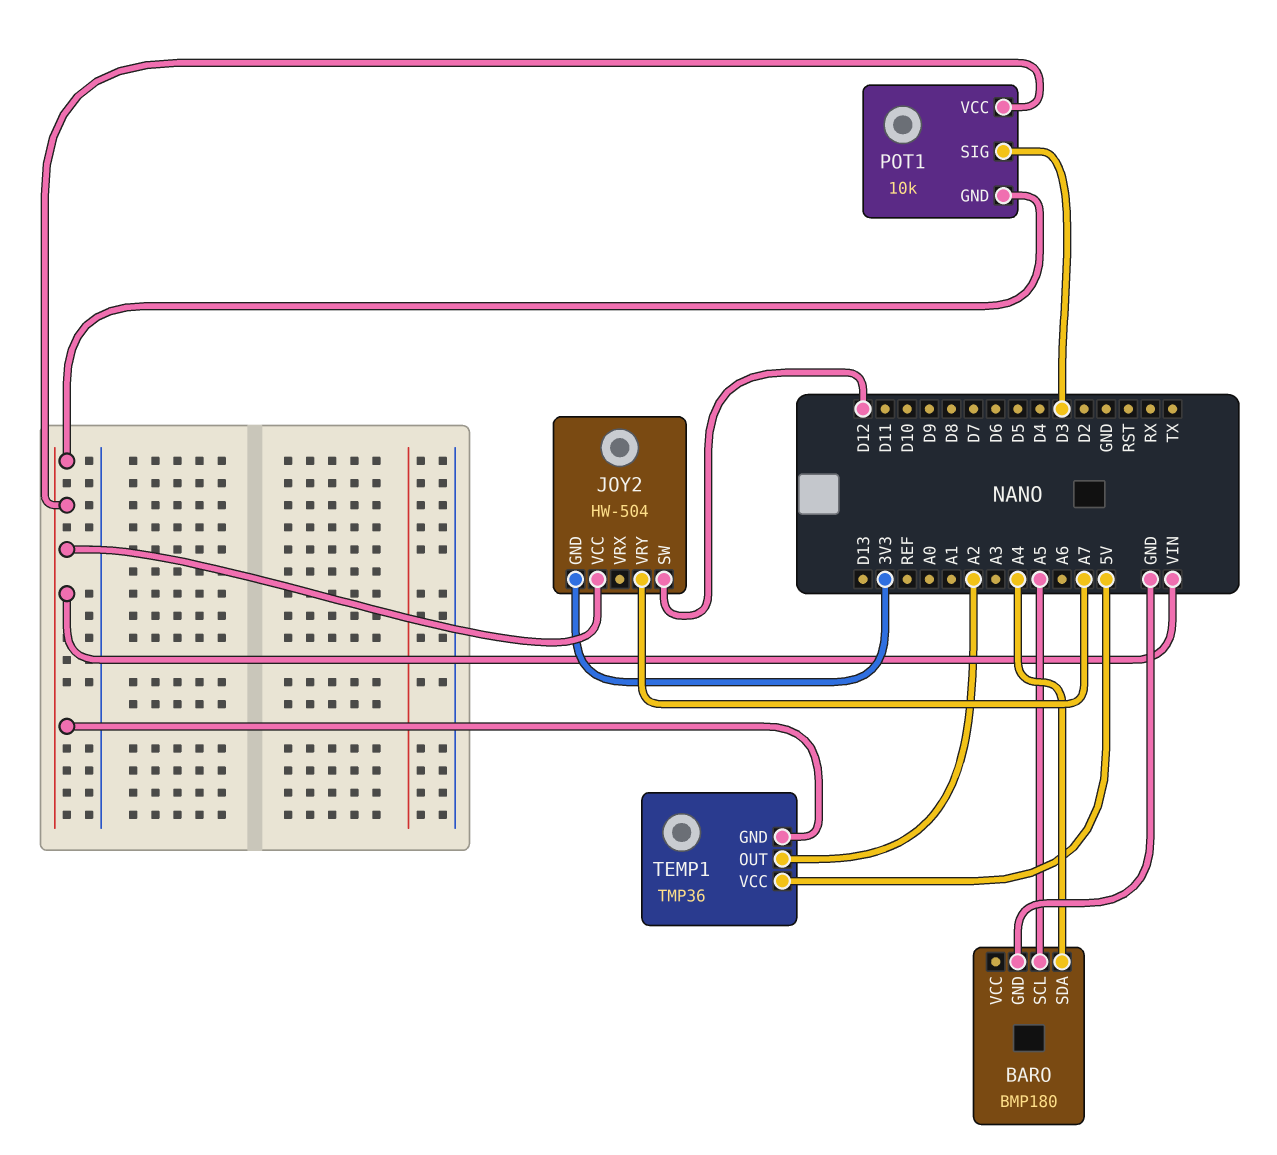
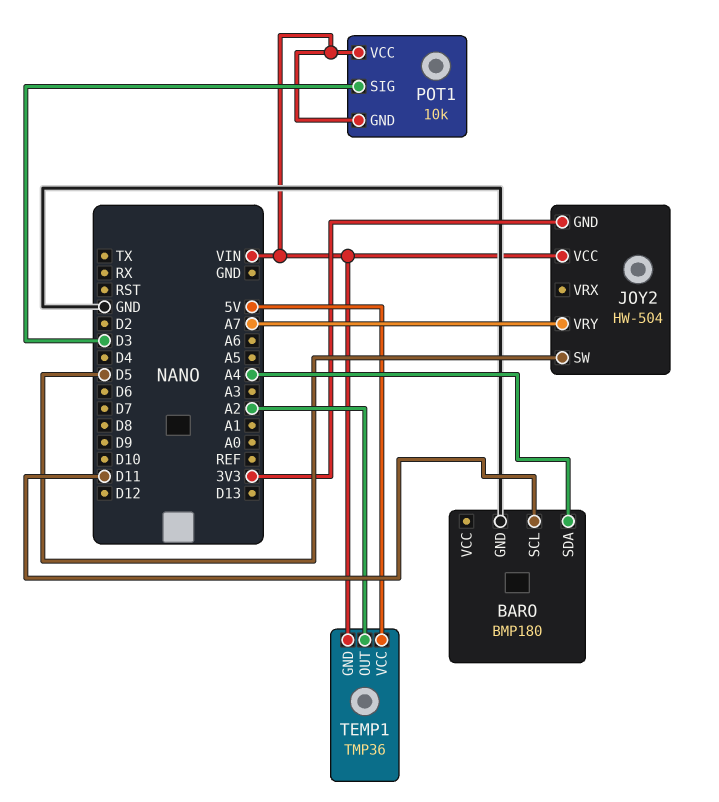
BARO pin SCL: A5 -> D11
JOY2 pin SW: D12 -> D5

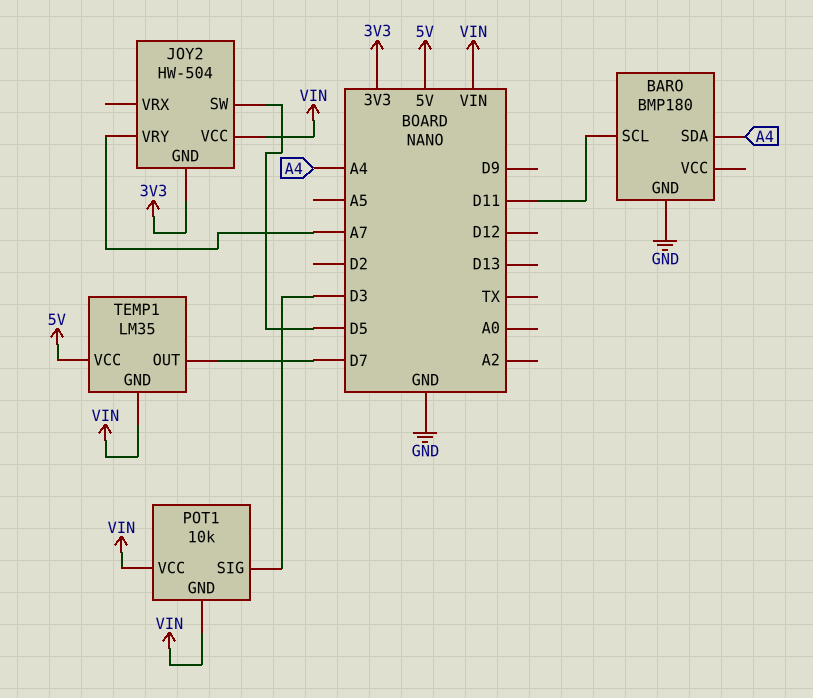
TEMP1: TMP36 -> LM35
TEMP1 pin OUT: A2 -> D7

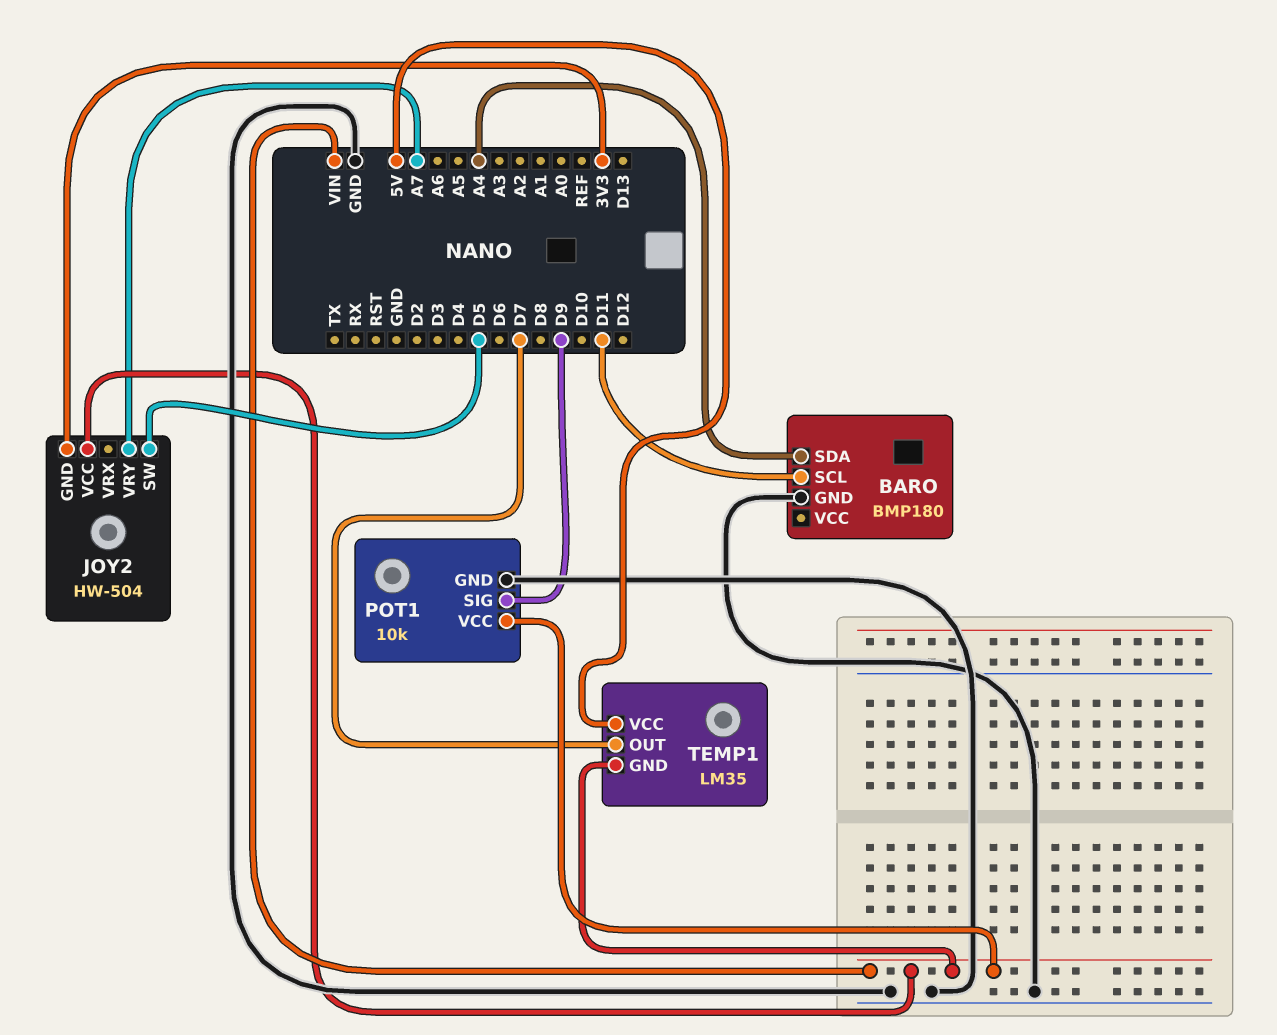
POT1 pin GND: VIN -> GND
POT1 pin SIG: D3 -> D9

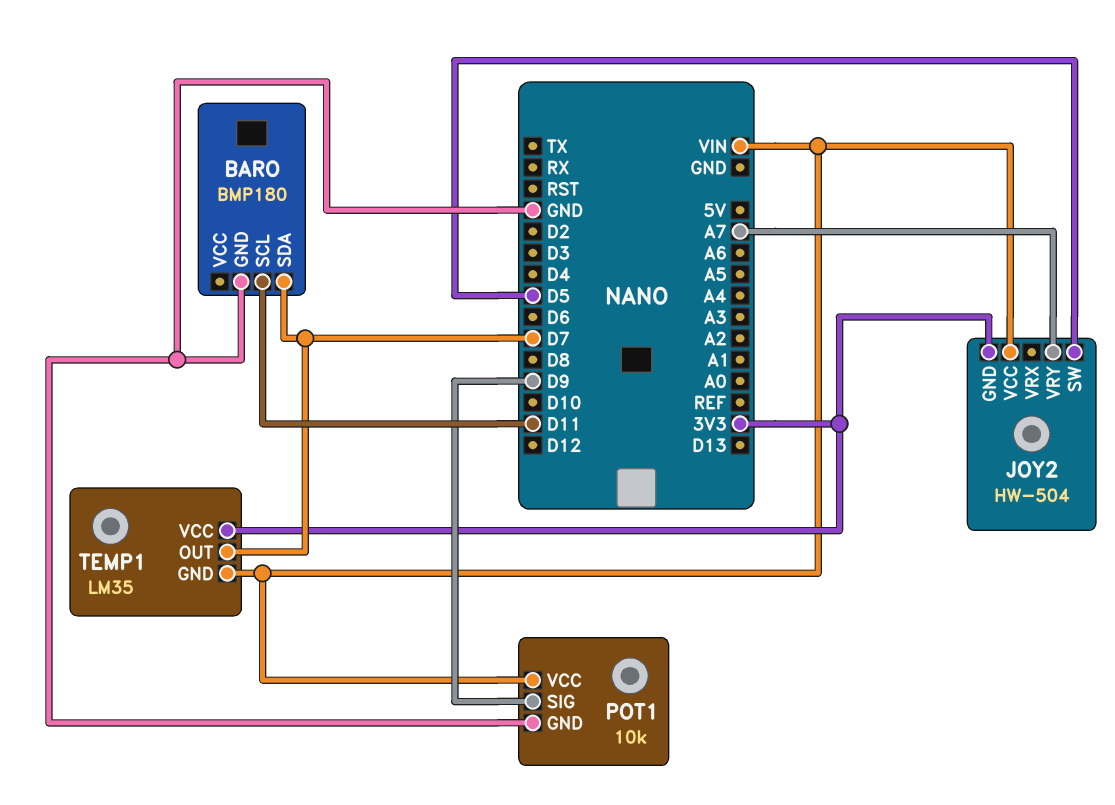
BARO pin SDA: A4 -> D7
TEMP1 pin VCC: 5V -> 3V3

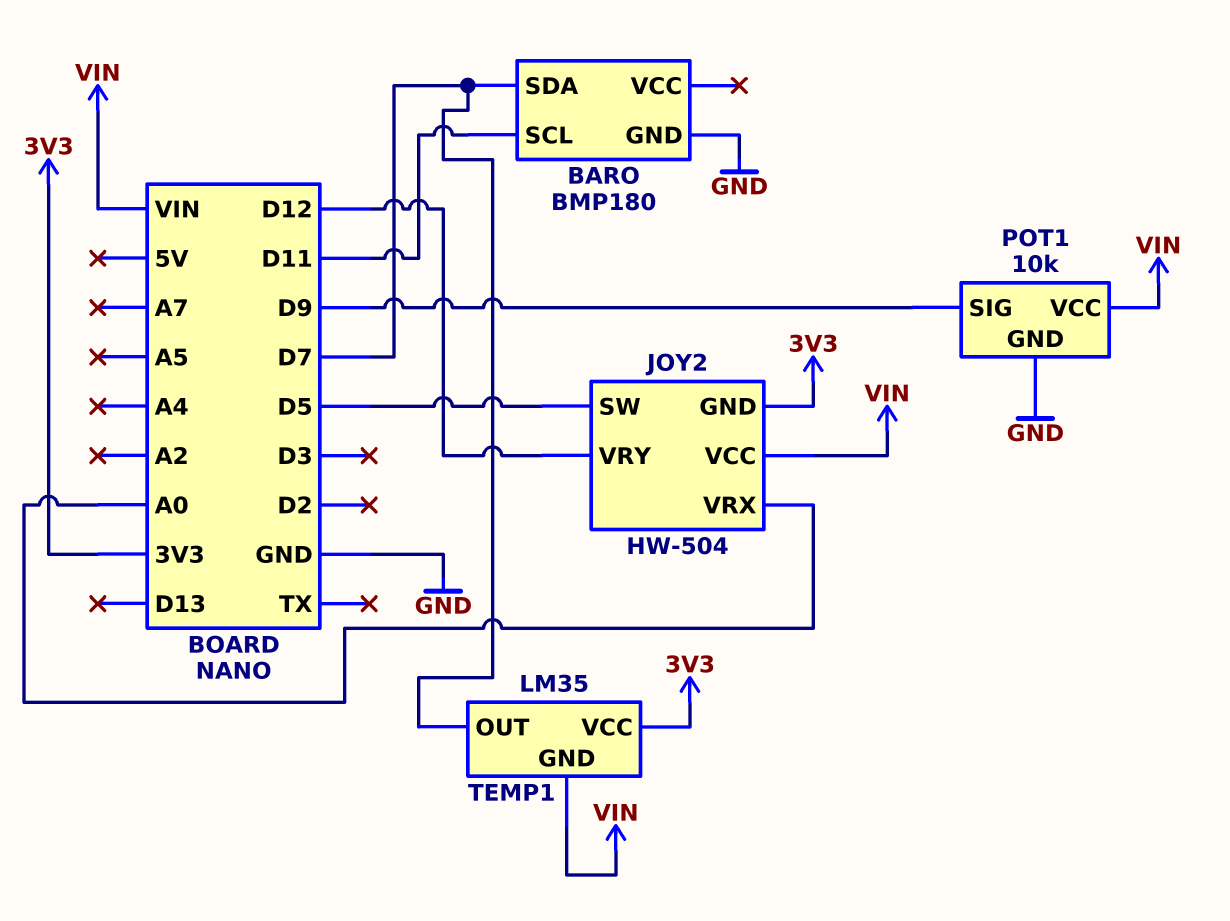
JOY2 pin VRX: none -> A0
JOY2 pin VRY: A7 -> D12

